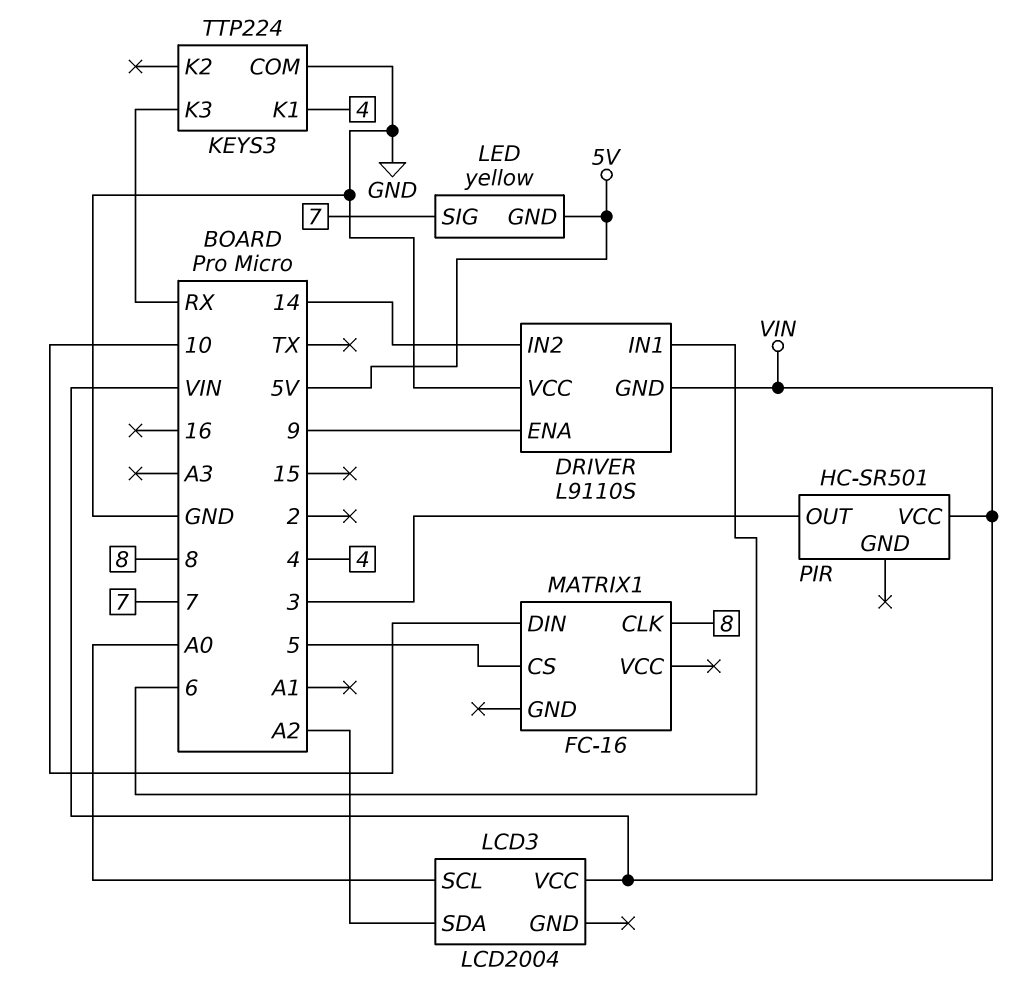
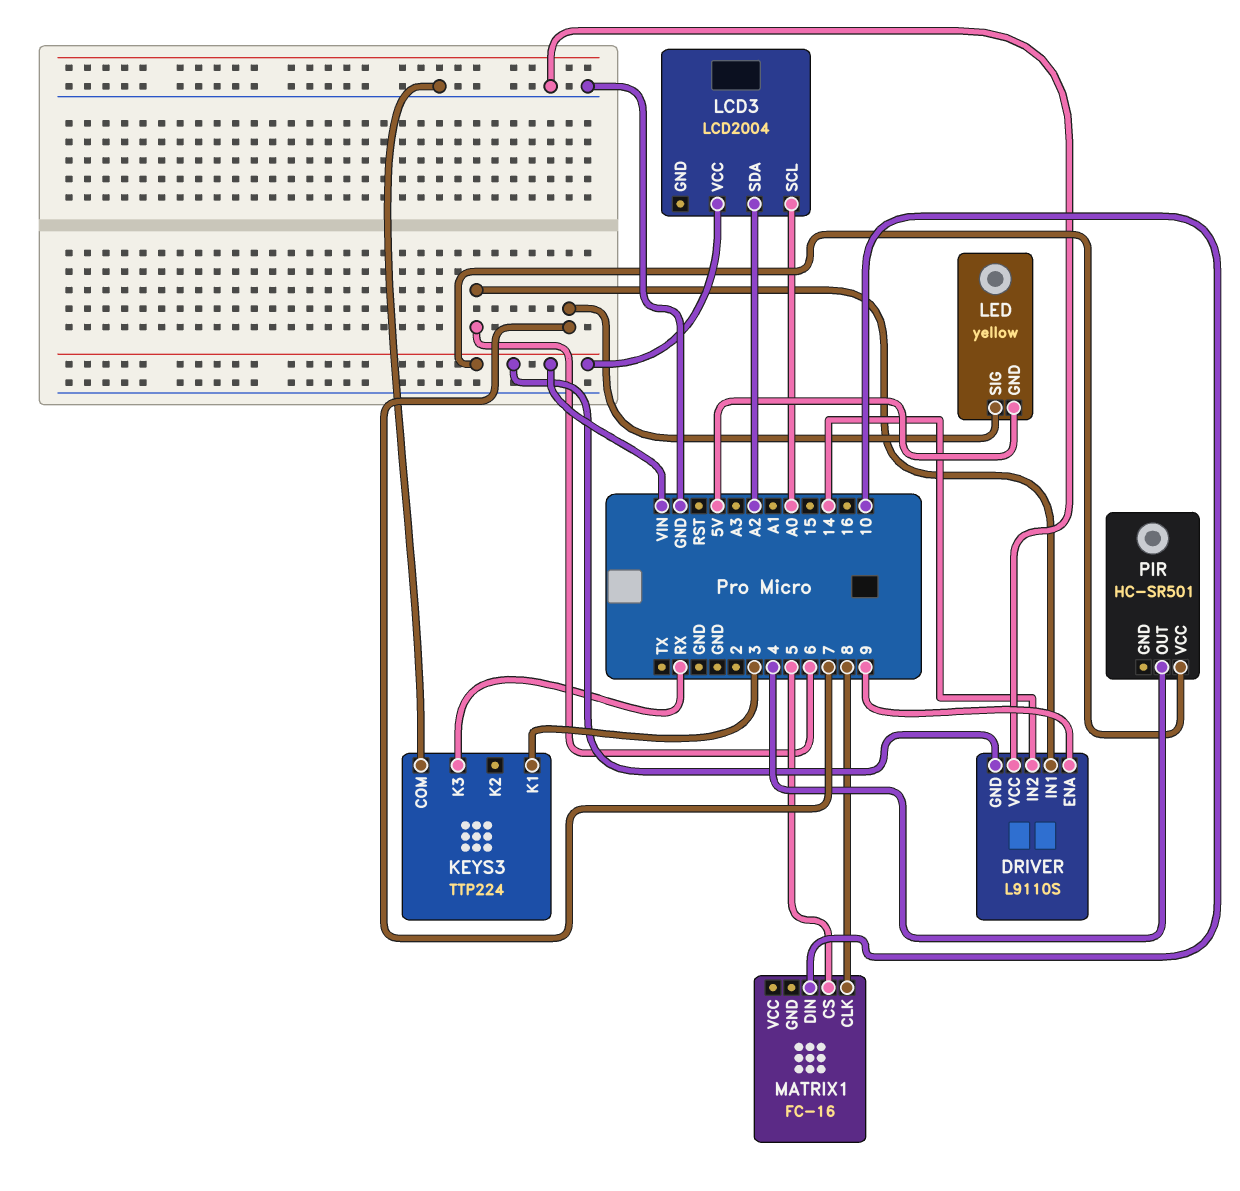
KEYS3 pin K1: 4 -> 3
PIR pin OUT: 3 -> 4

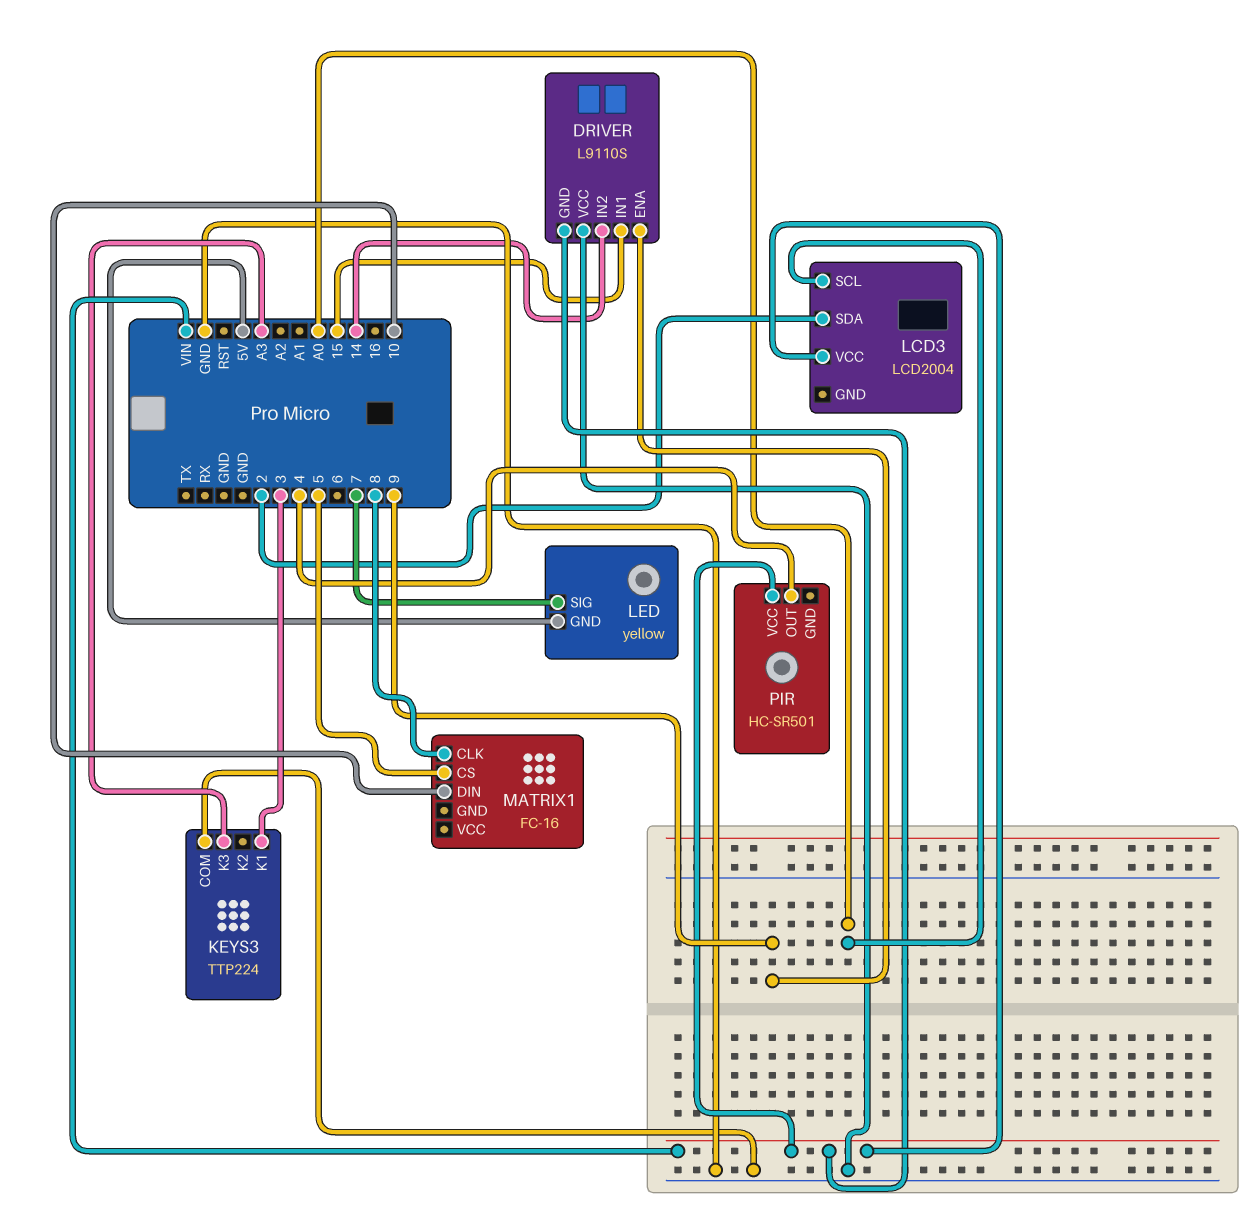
DRIVER pin IN1: 6 -> 15
KEYS3 pin K3: RX -> A3
LCD3 pin SDA: A2 -> 2

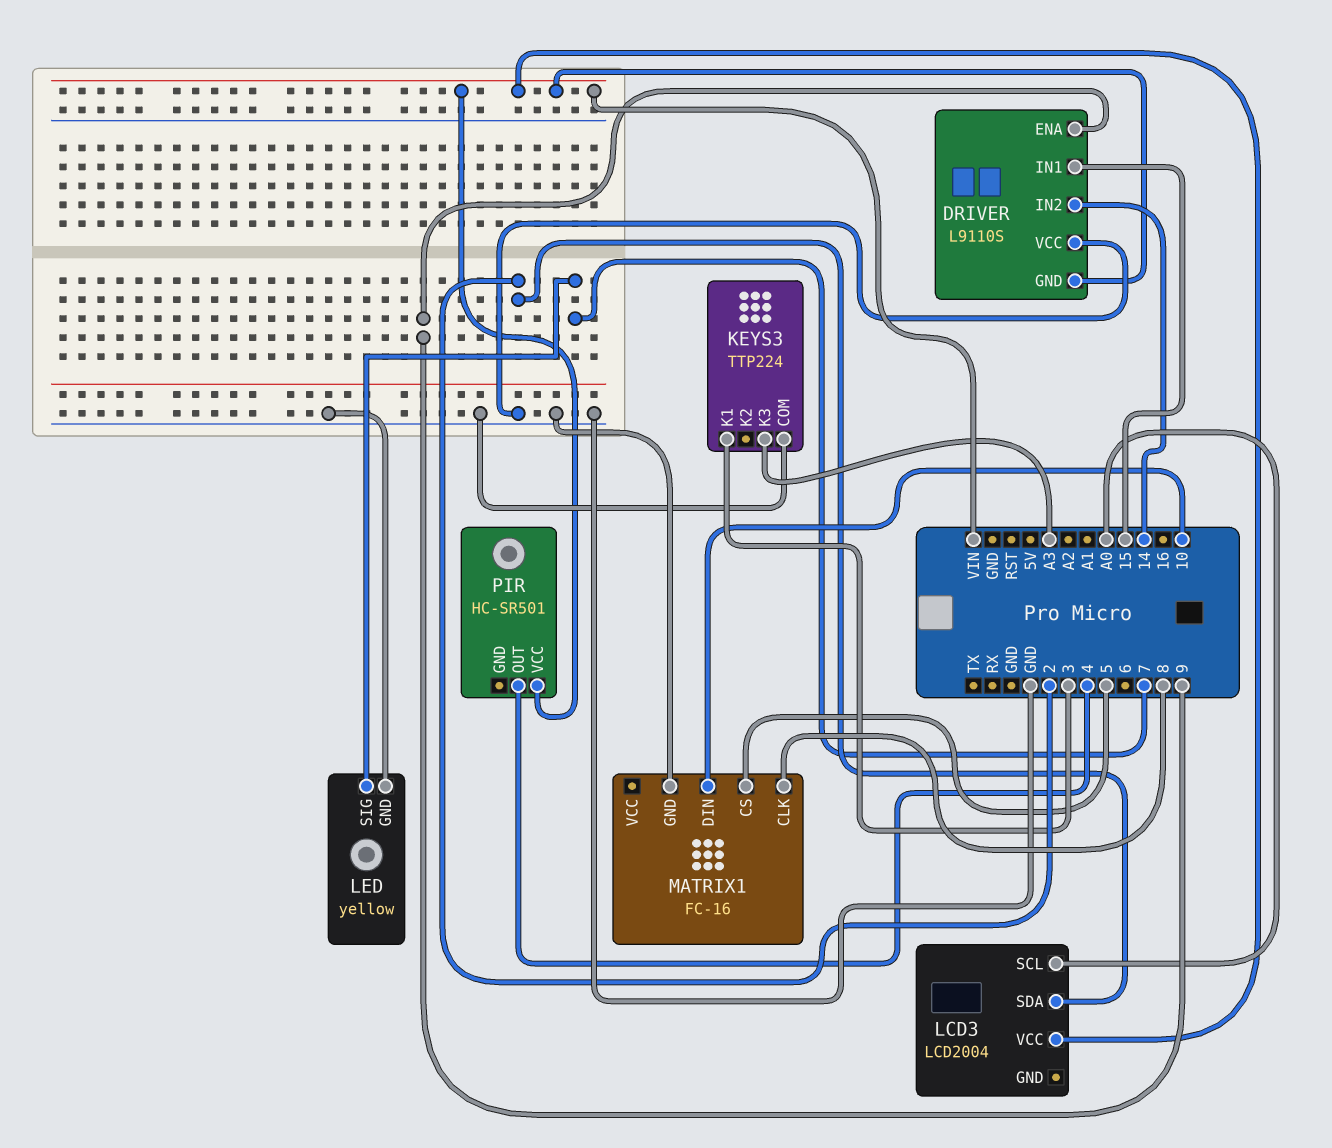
LED pin GND: 5V -> GND
MATRIX1 pin GND: none -> GND

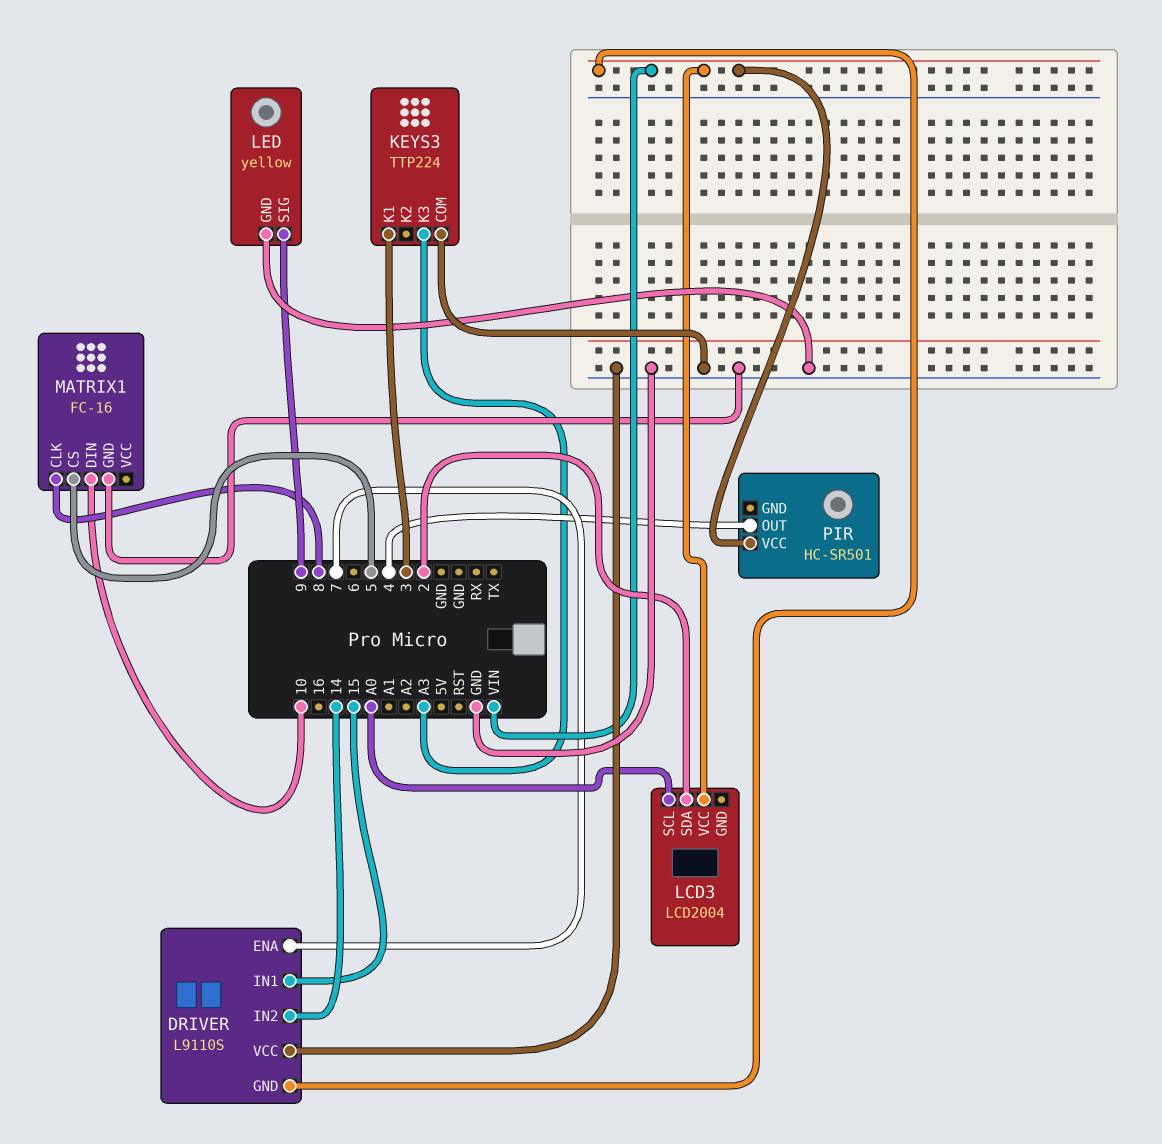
DRIVER pin ENA: 9 -> 7
LED pin SIG: 7 -> 9

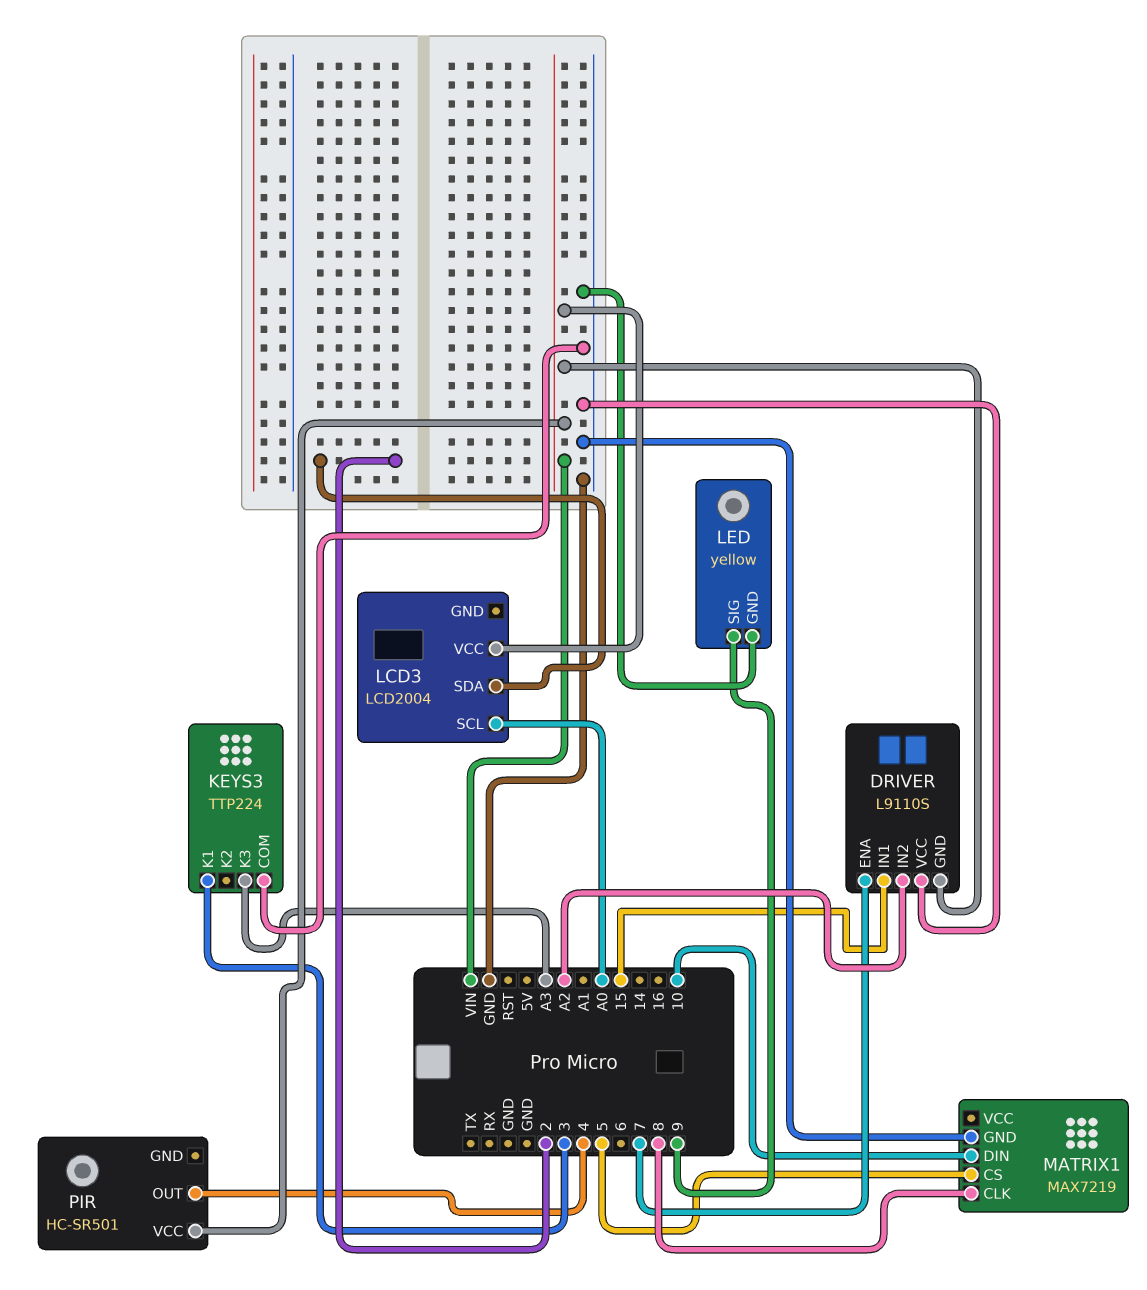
DRIVER pin IN2: 14 -> A2
MATRIX1: FC-16 -> MAX7219

